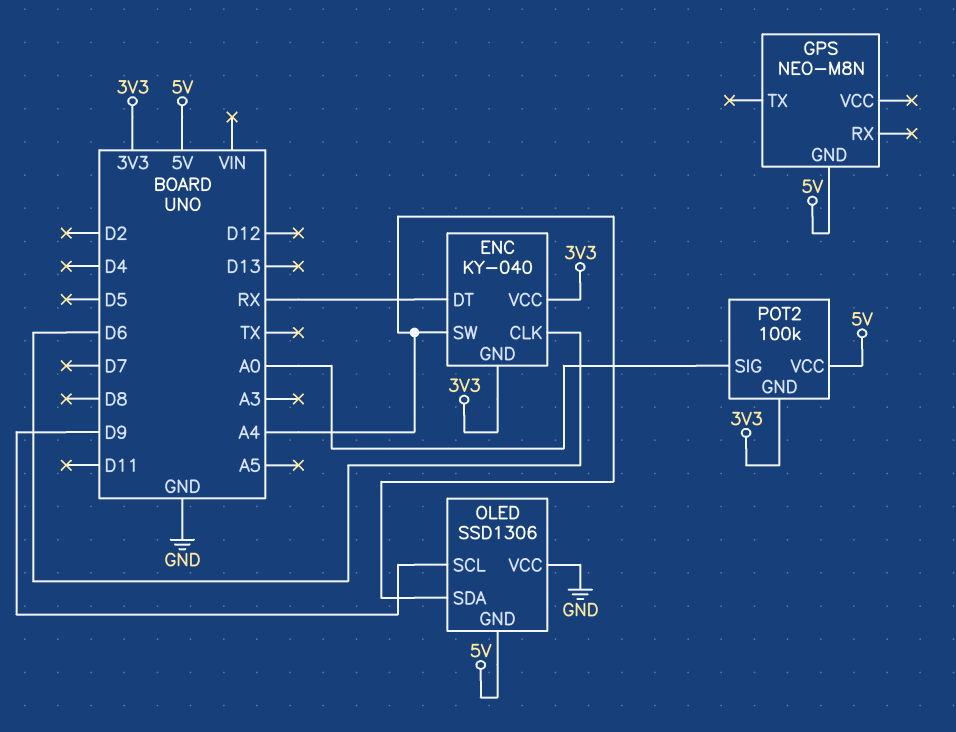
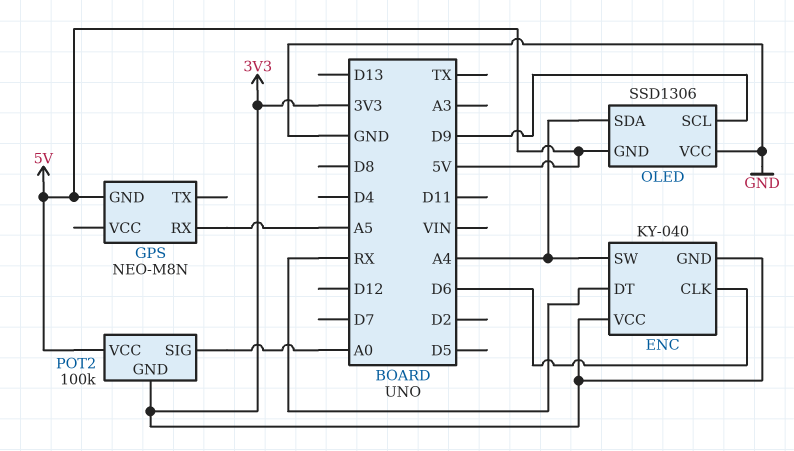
GPS pin RX: none -> A5

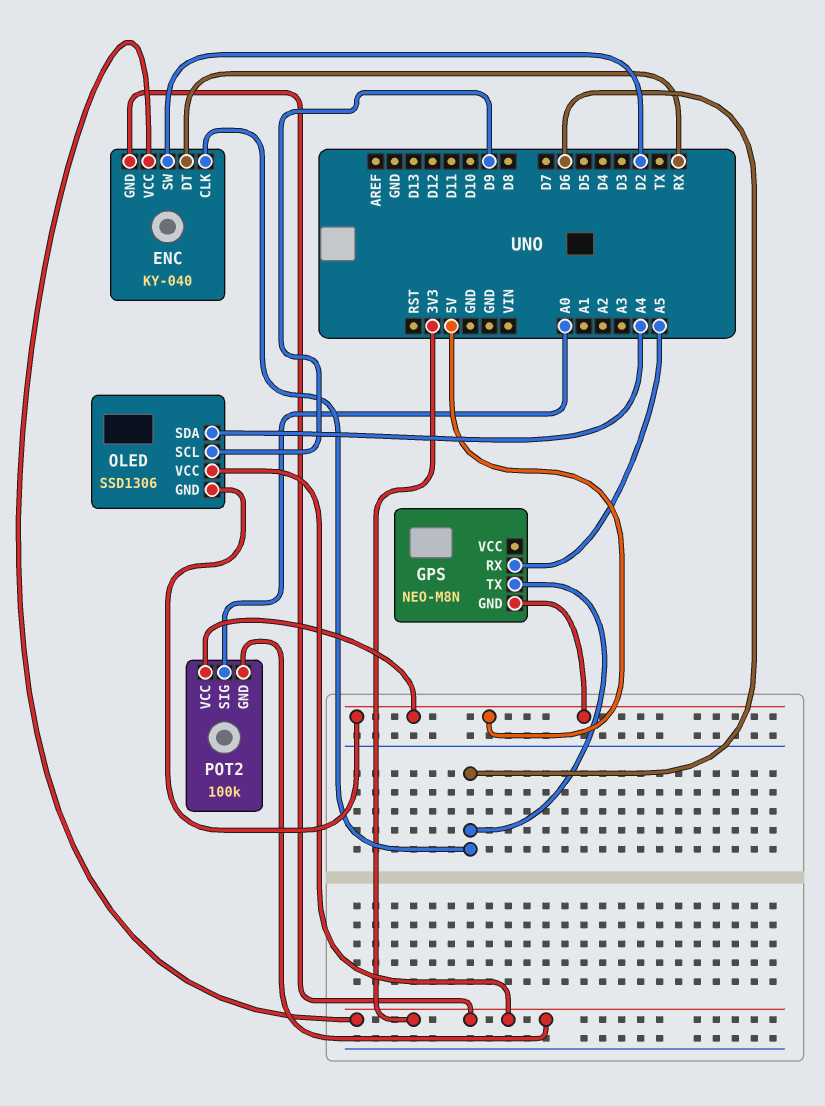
ENC pin SW: A4 -> D2
GPS pin TX: none -> D6
OLED pin VCC: GND -> 3V3

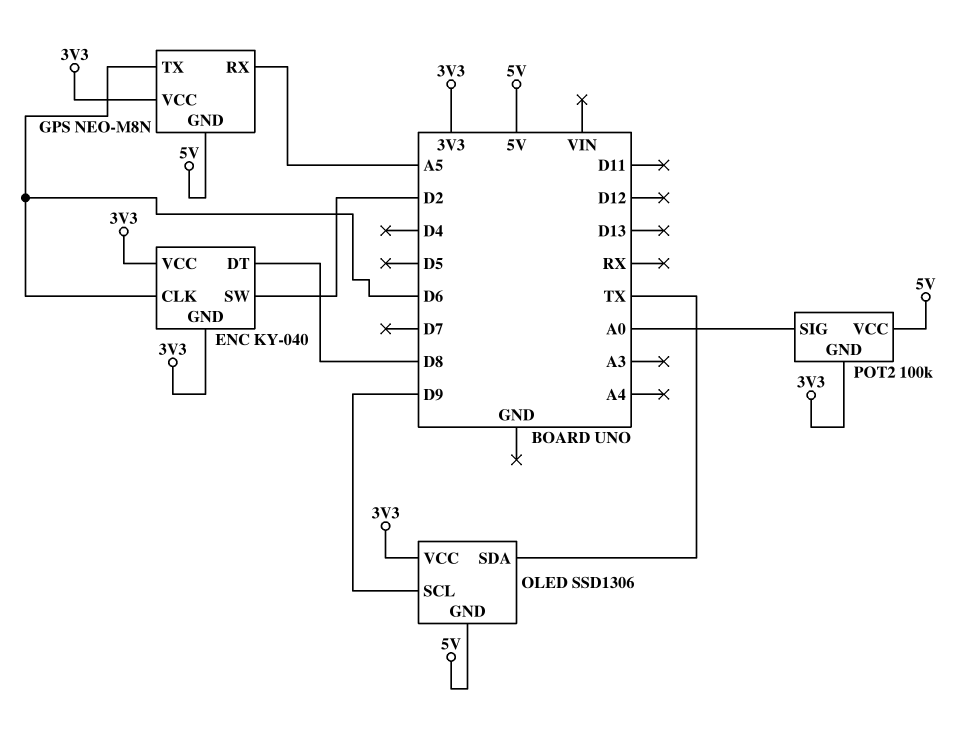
ENC pin DT: RX -> D8
GPS pin VCC: none -> 3V3
OLED pin SDA: A4 -> TX

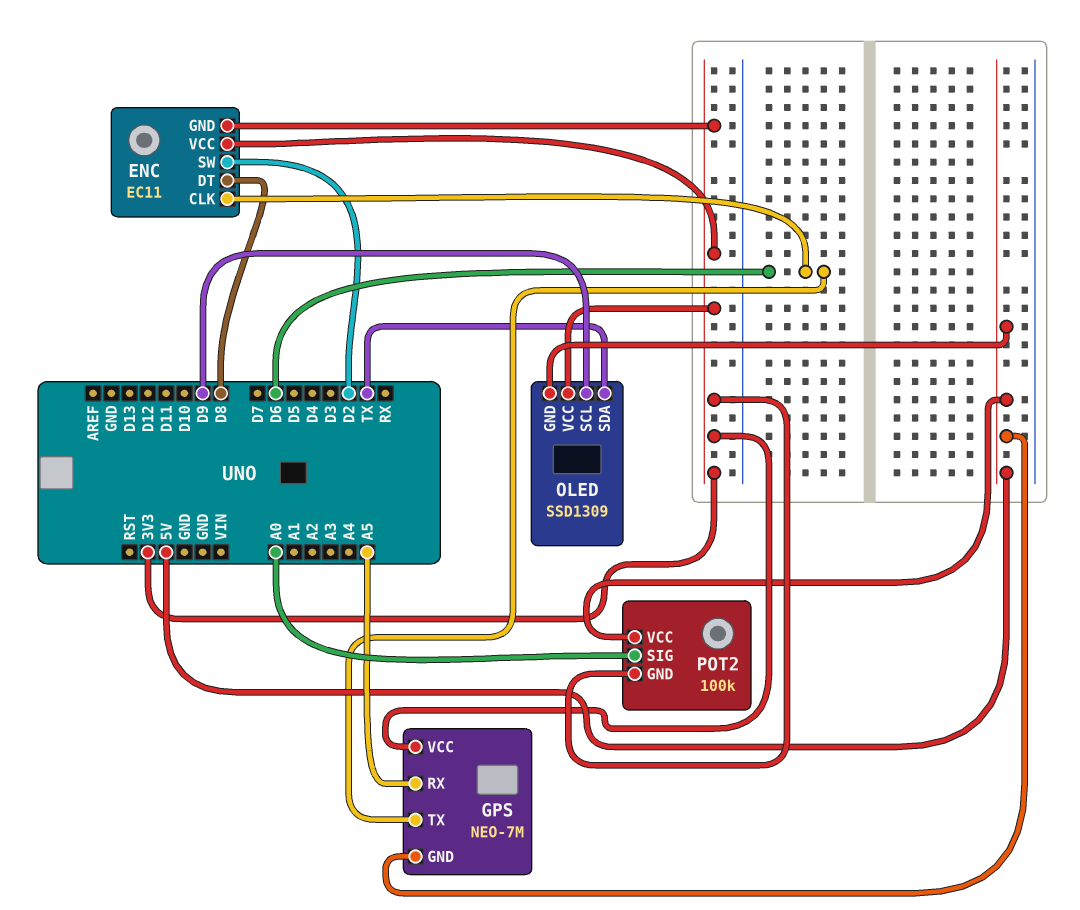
ENC: KY-040 -> EC11
GPS: NEO-M8N -> NEO-7M
OLED: SSD1306 -> SSD1309

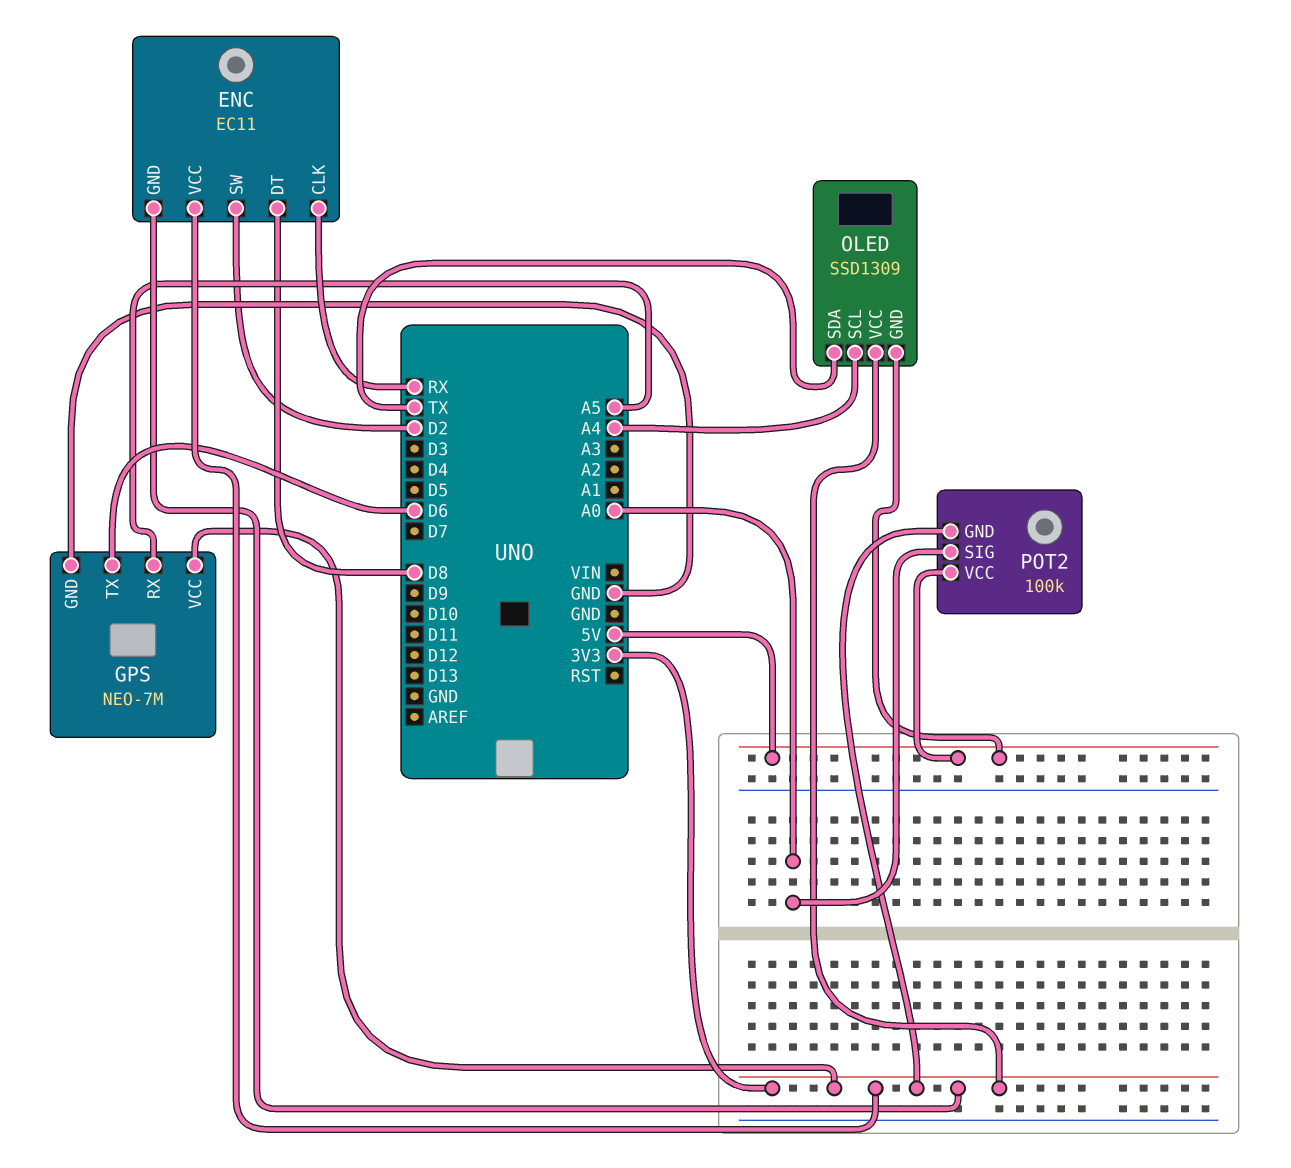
ENC pin CLK: D6 -> RX
GPS pin GND: 5V -> GND
OLED pin SCL: D9 -> A4

